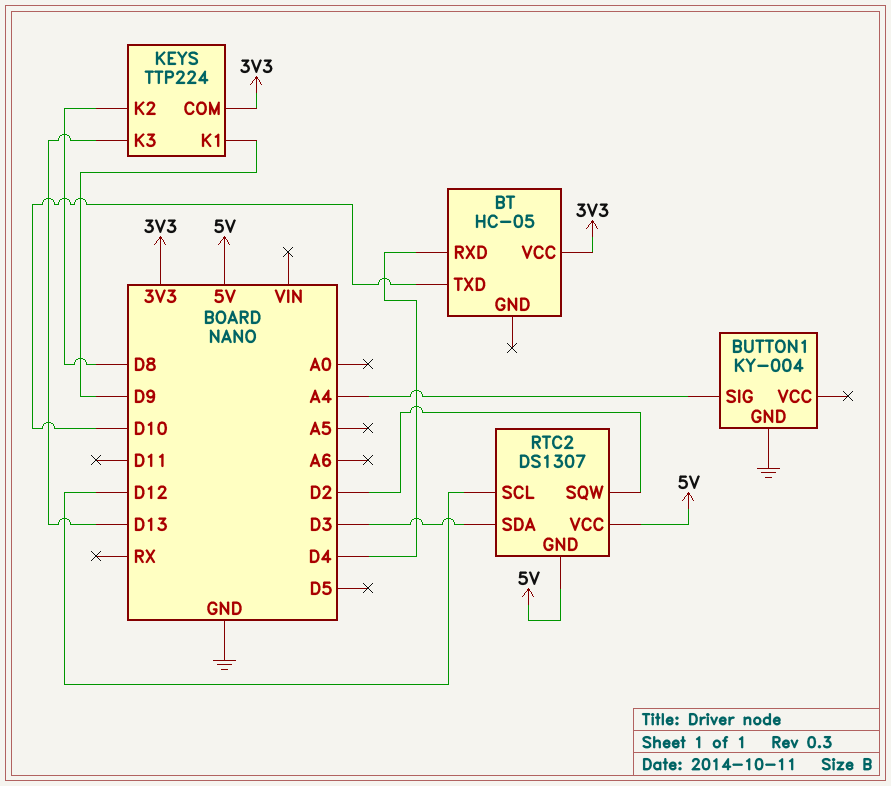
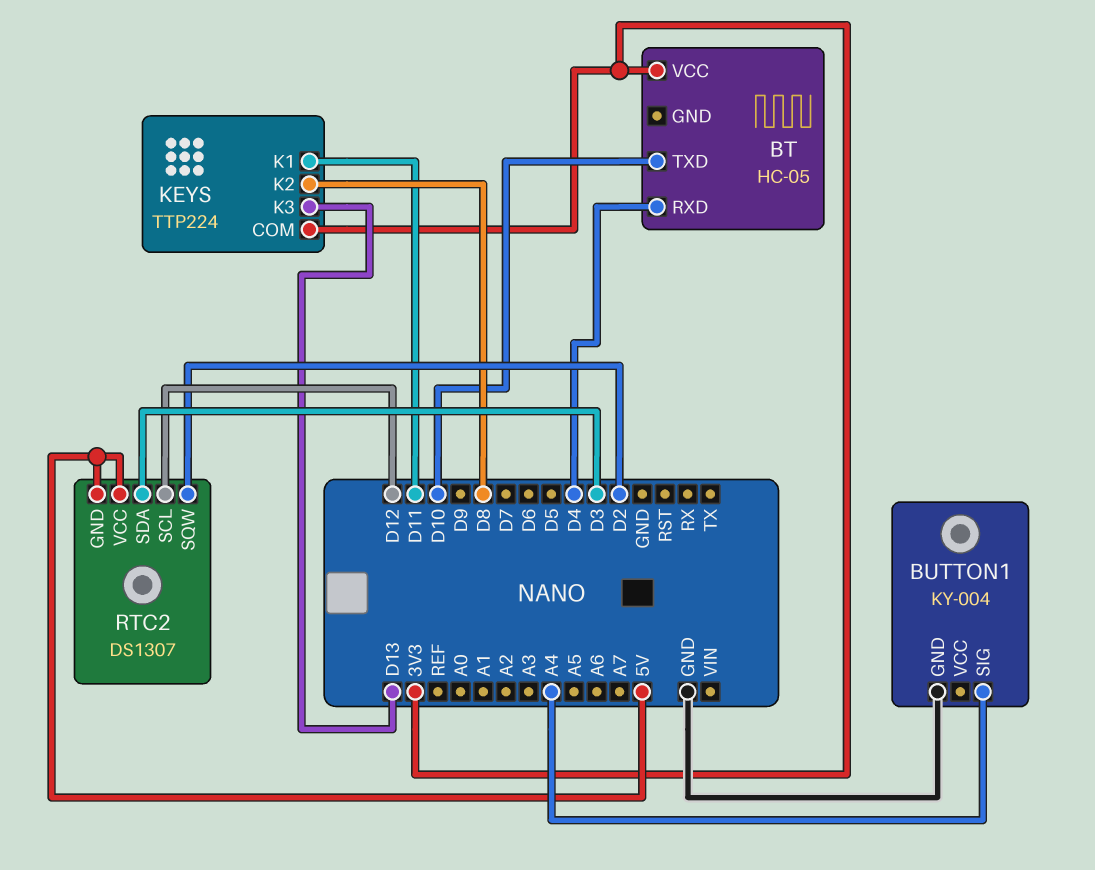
KEYS pin K1: D9 -> D11

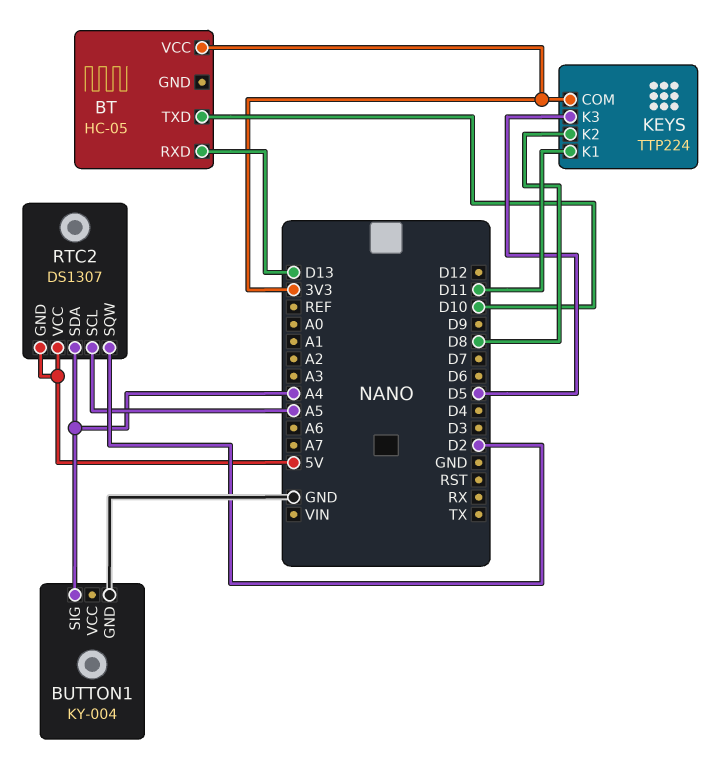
BT pin RXD: D4 -> D13
KEYS pin K3: D13 -> D5
RTC2 pin SCL: D12 -> A5
RTC2 pin SDA: D3 -> A4

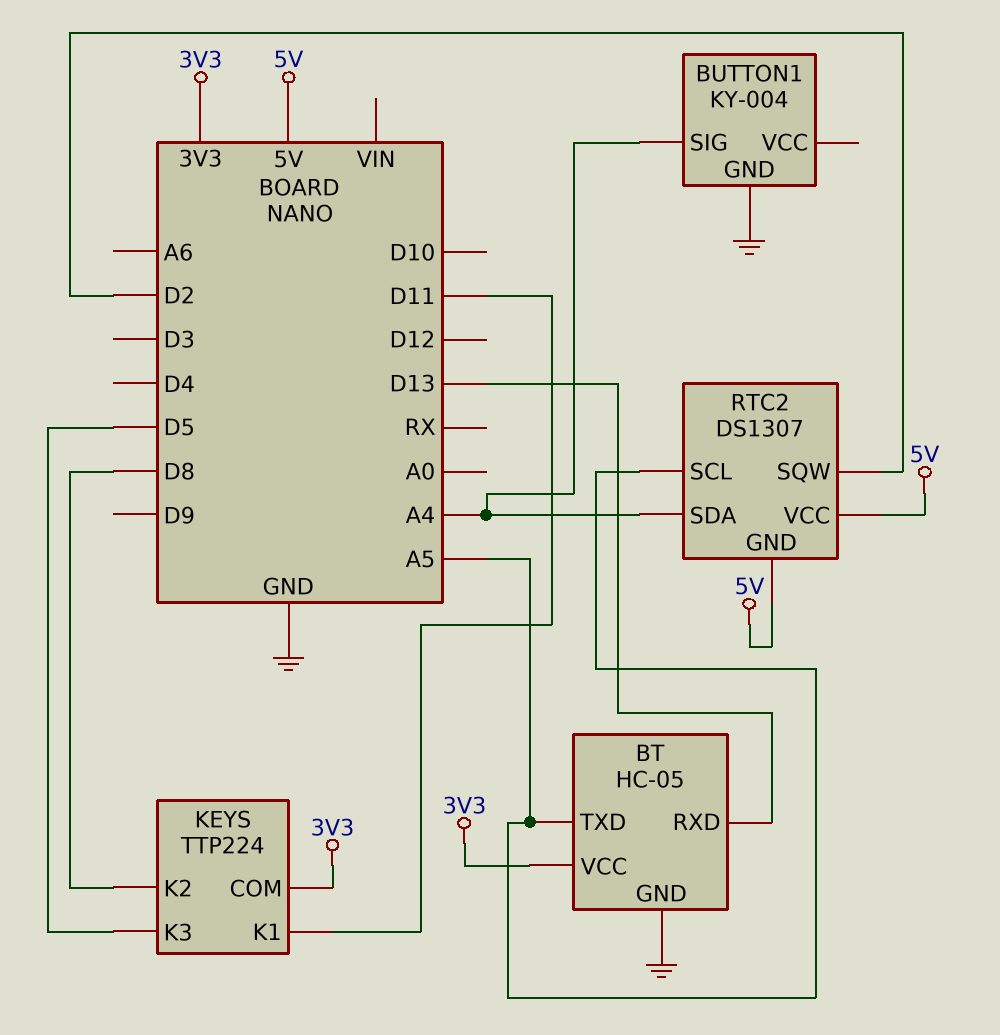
BT pin GND: none -> GND
BT pin TXD: D10 -> A5

